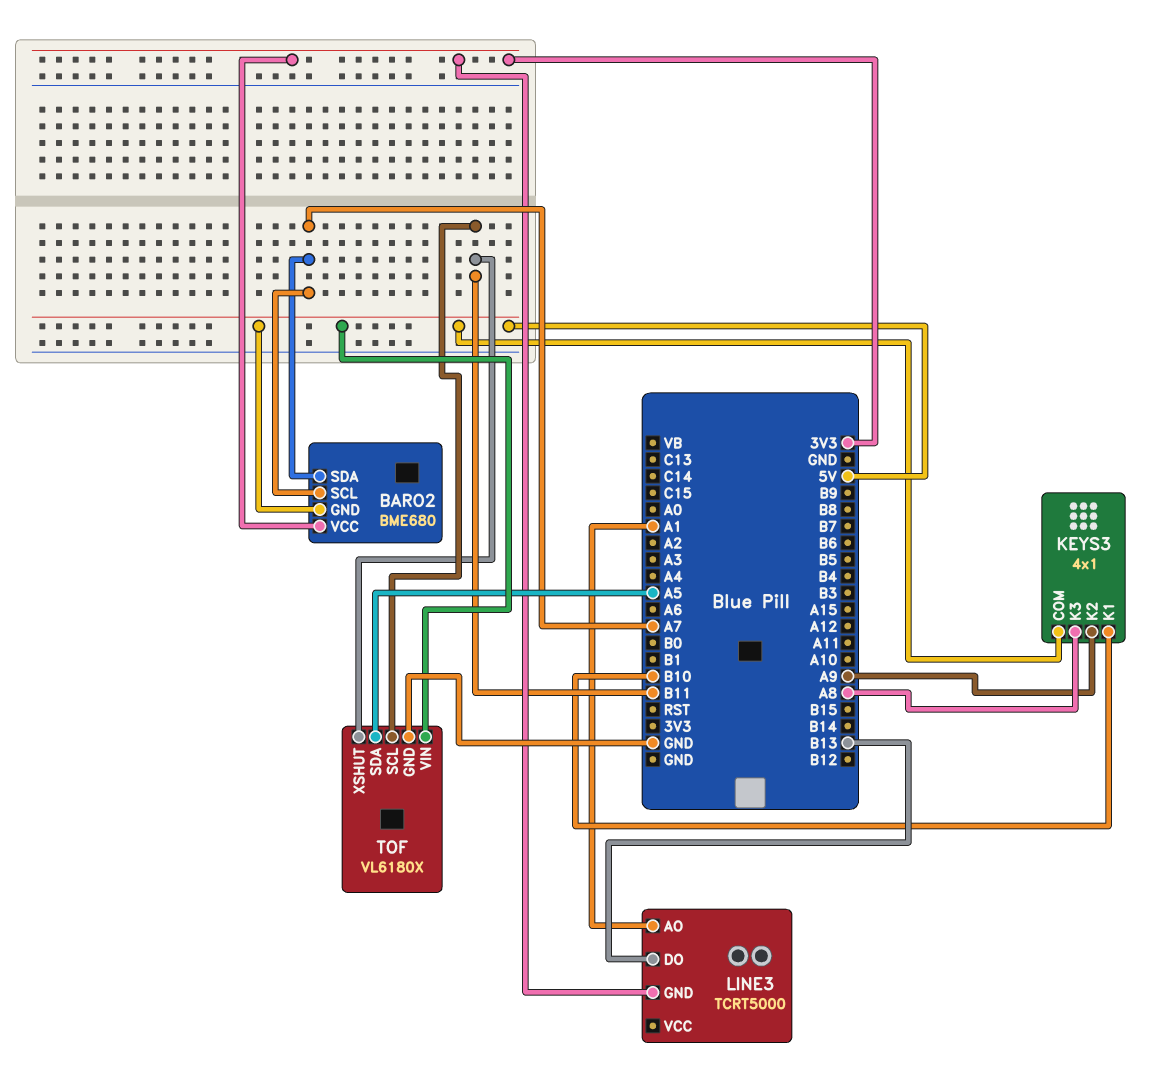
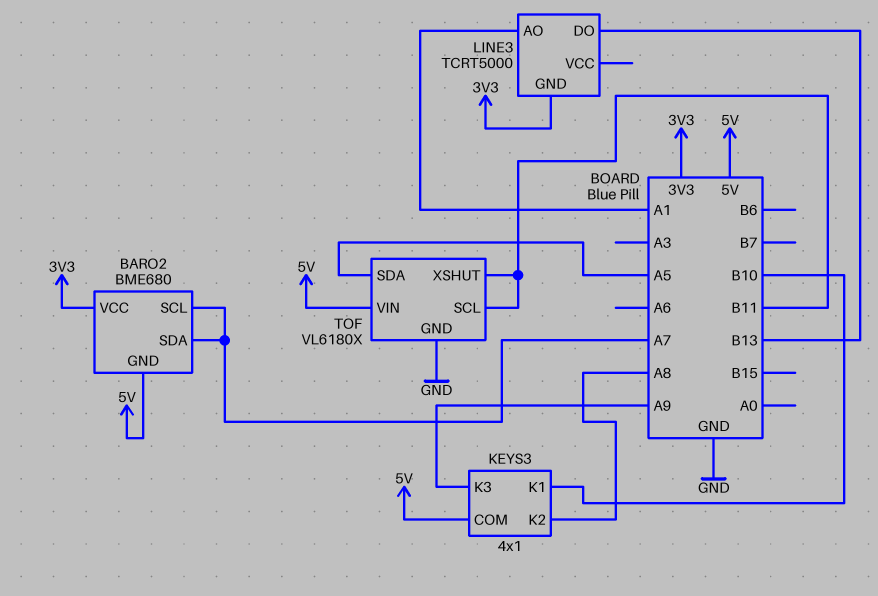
KEYS3 pin K2: A9 -> A8
KEYS3 pin K3: A8 -> A9

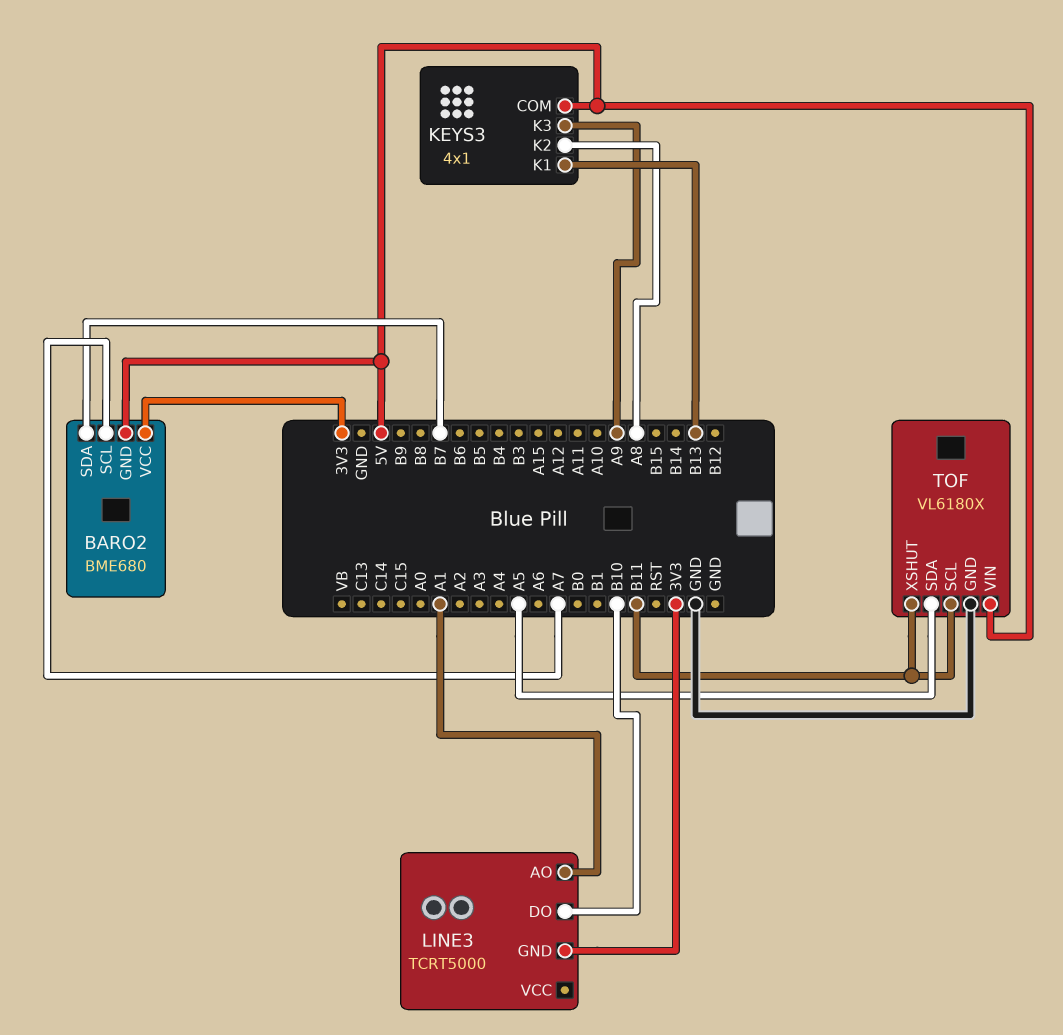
BARO2 pin SDA: A7 -> B7
KEYS3 pin K1: B10 -> B13
LINE3 pin DO: B13 -> B10

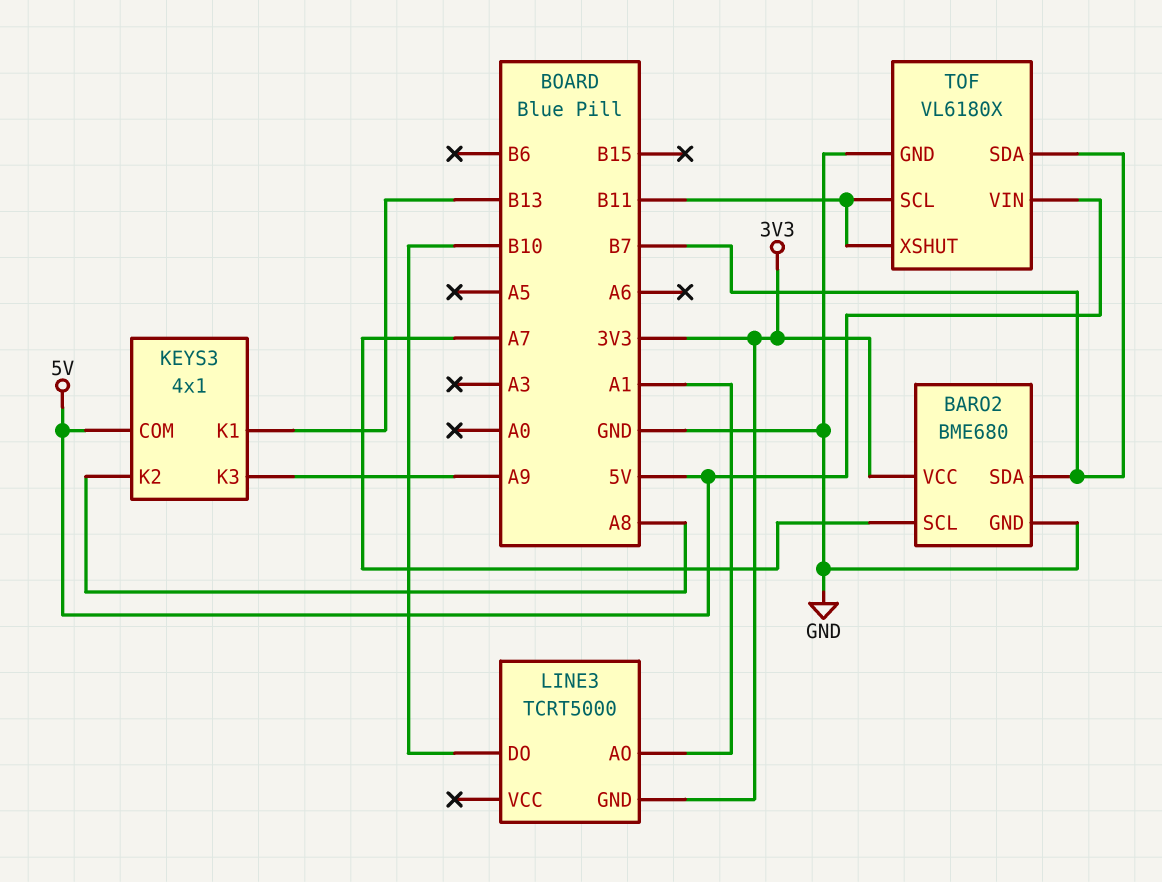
BARO2 pin GND: 5V -> GND
TOF pin SDA: A5 -> B7

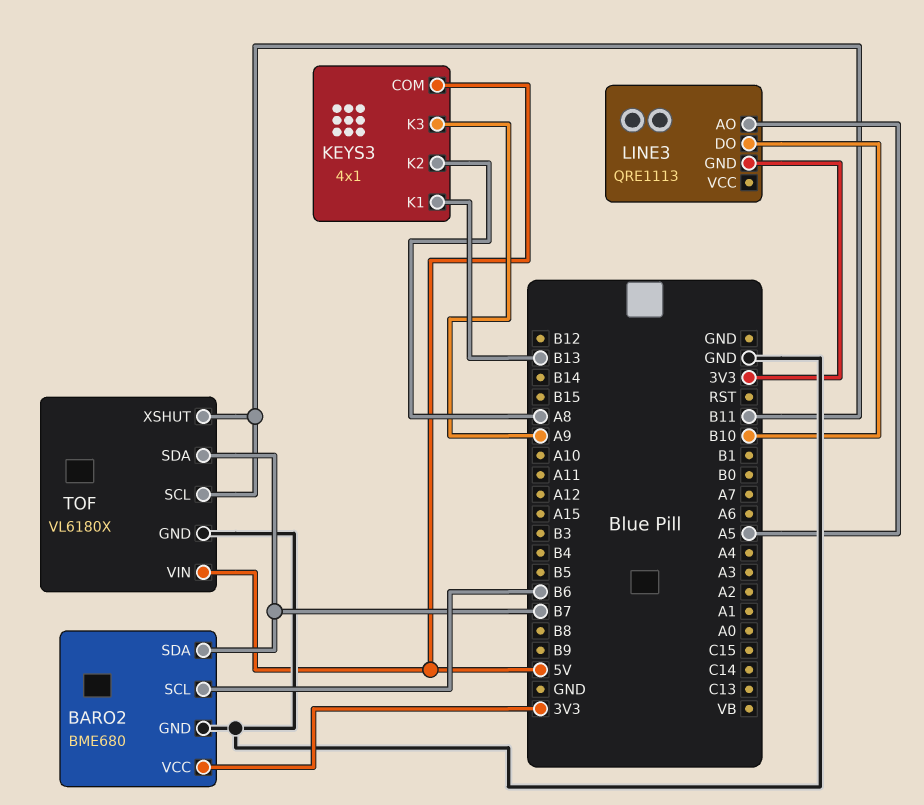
BARO2 pin SCL: A7 -> B6
LINE3: TCRT5000 -> QRE1113
LINE3 pin AO: A1 -> A5

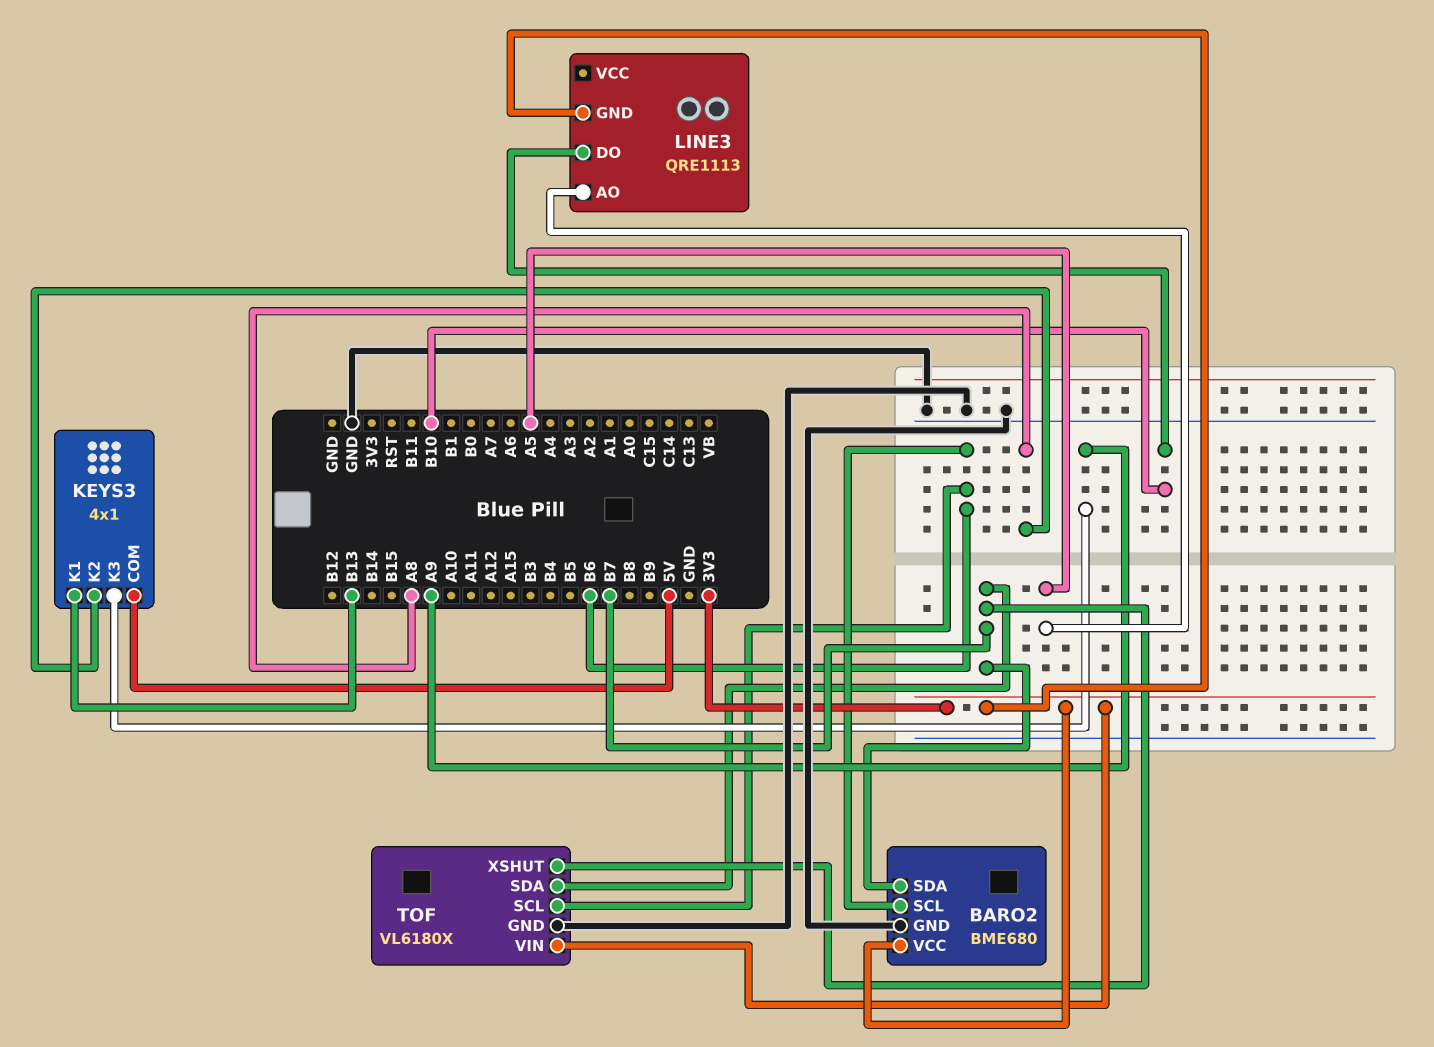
TOF pin SCL: B11 -> B6
TOF pin VIN: 5V -> 3V3
TOF pin XSHUT: B11 -> B7

